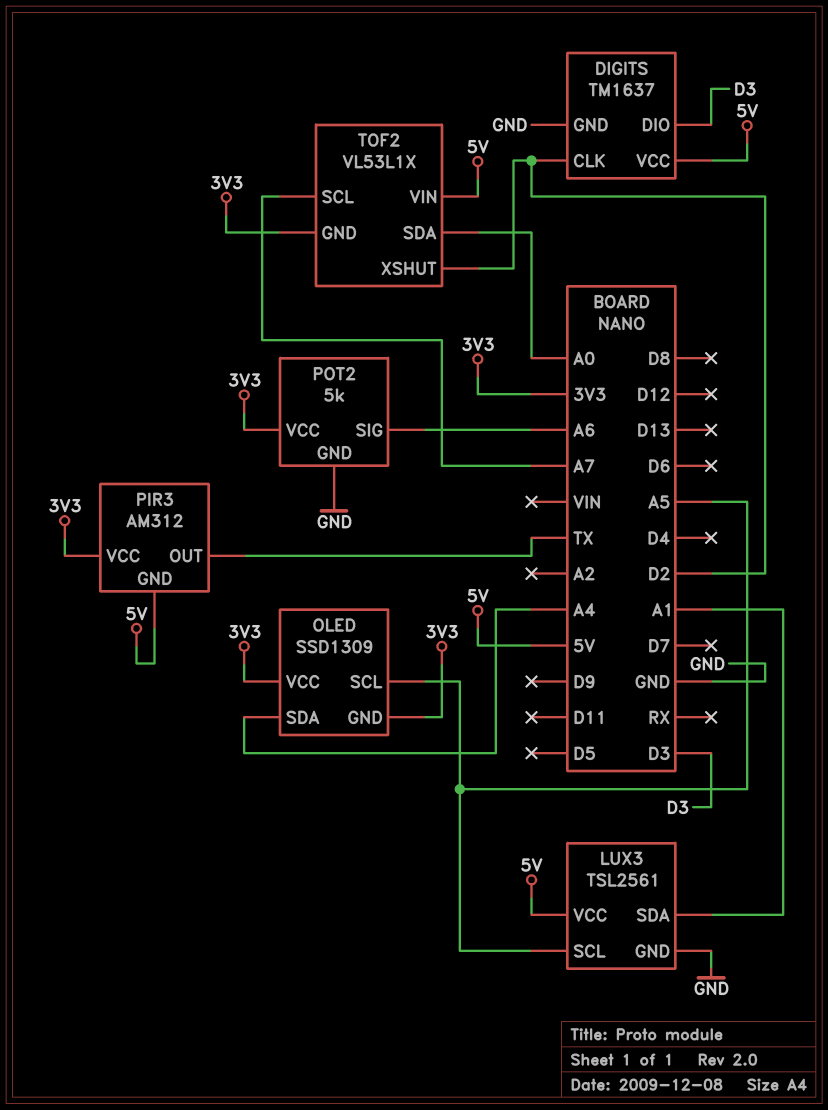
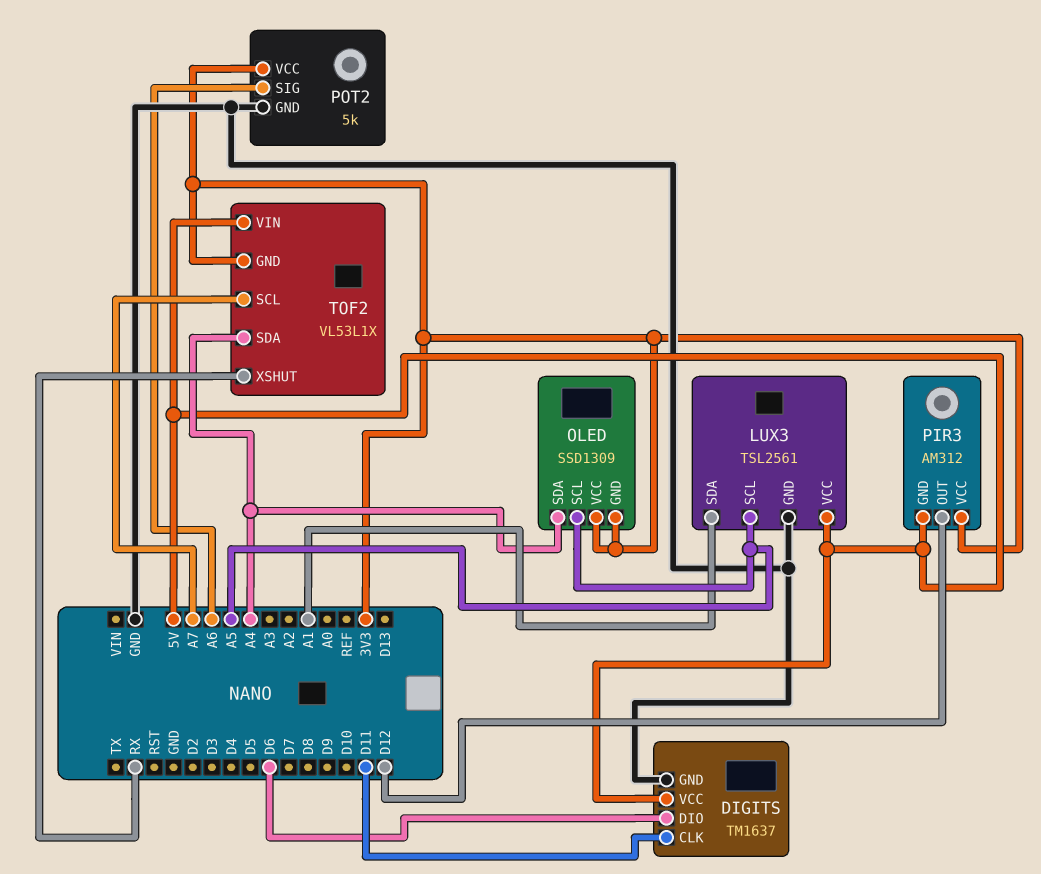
DIGITS pin CLK: D2 -> D11
DIGITS pin DIO: D3 -> D6
PIR3 pin OUT: TX -> D12
TOF2 pin SDA: A0 -> A4
TOF2 pin XSHUT: D2 -> RX

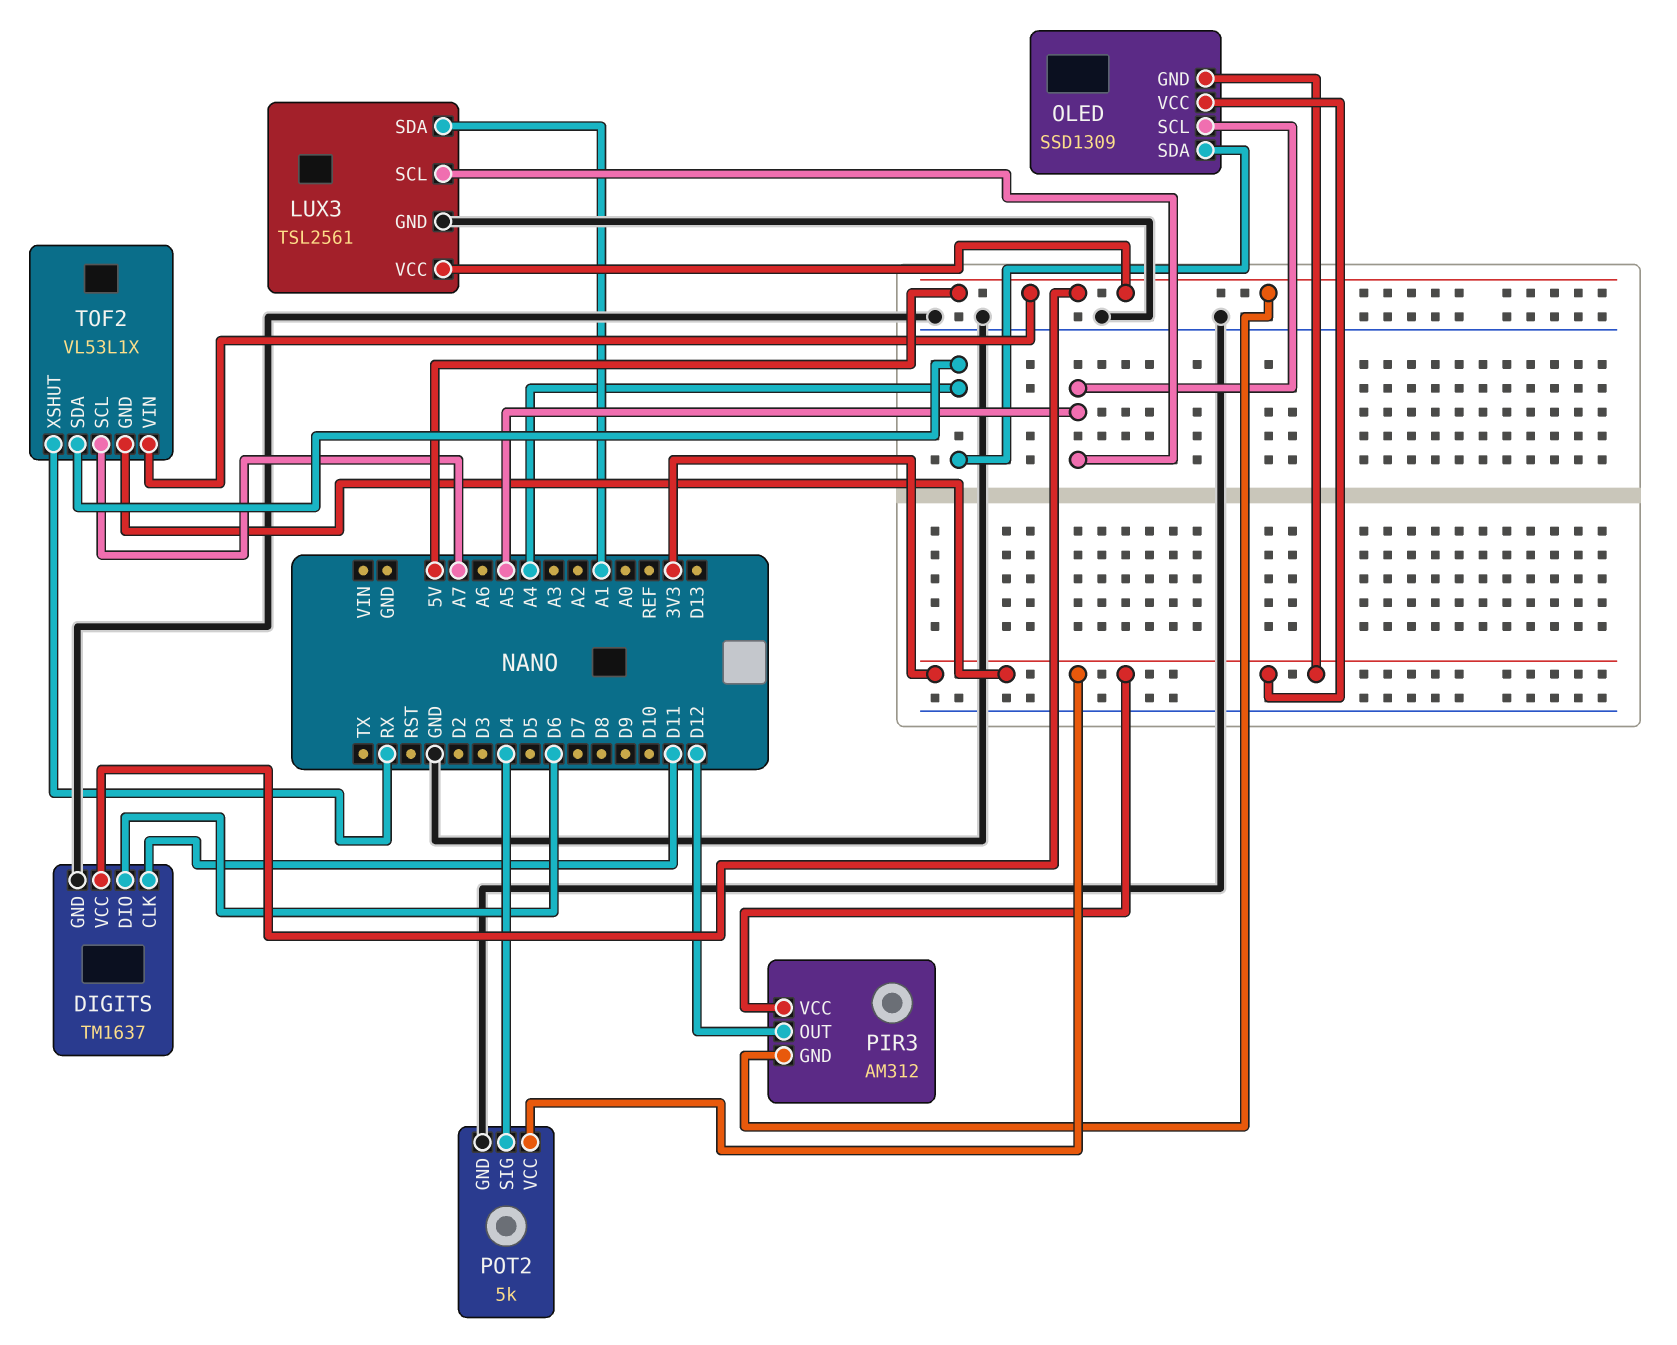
POT2 pin SIG: A6 -> D4

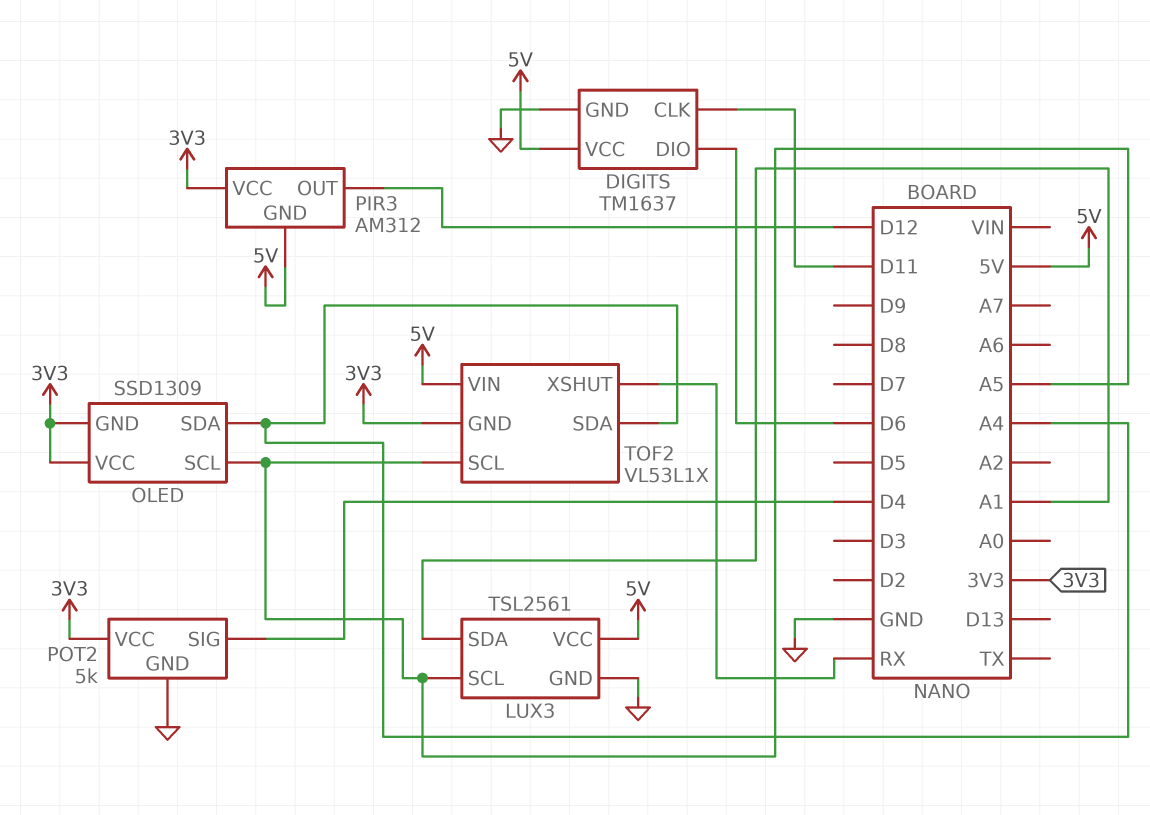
TOF2 pin SCL: A7 -> A5

